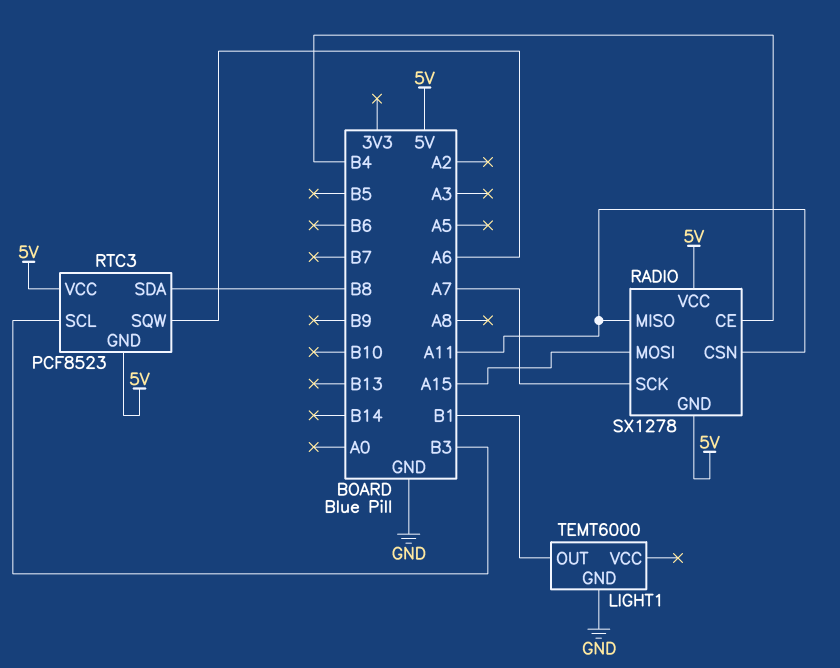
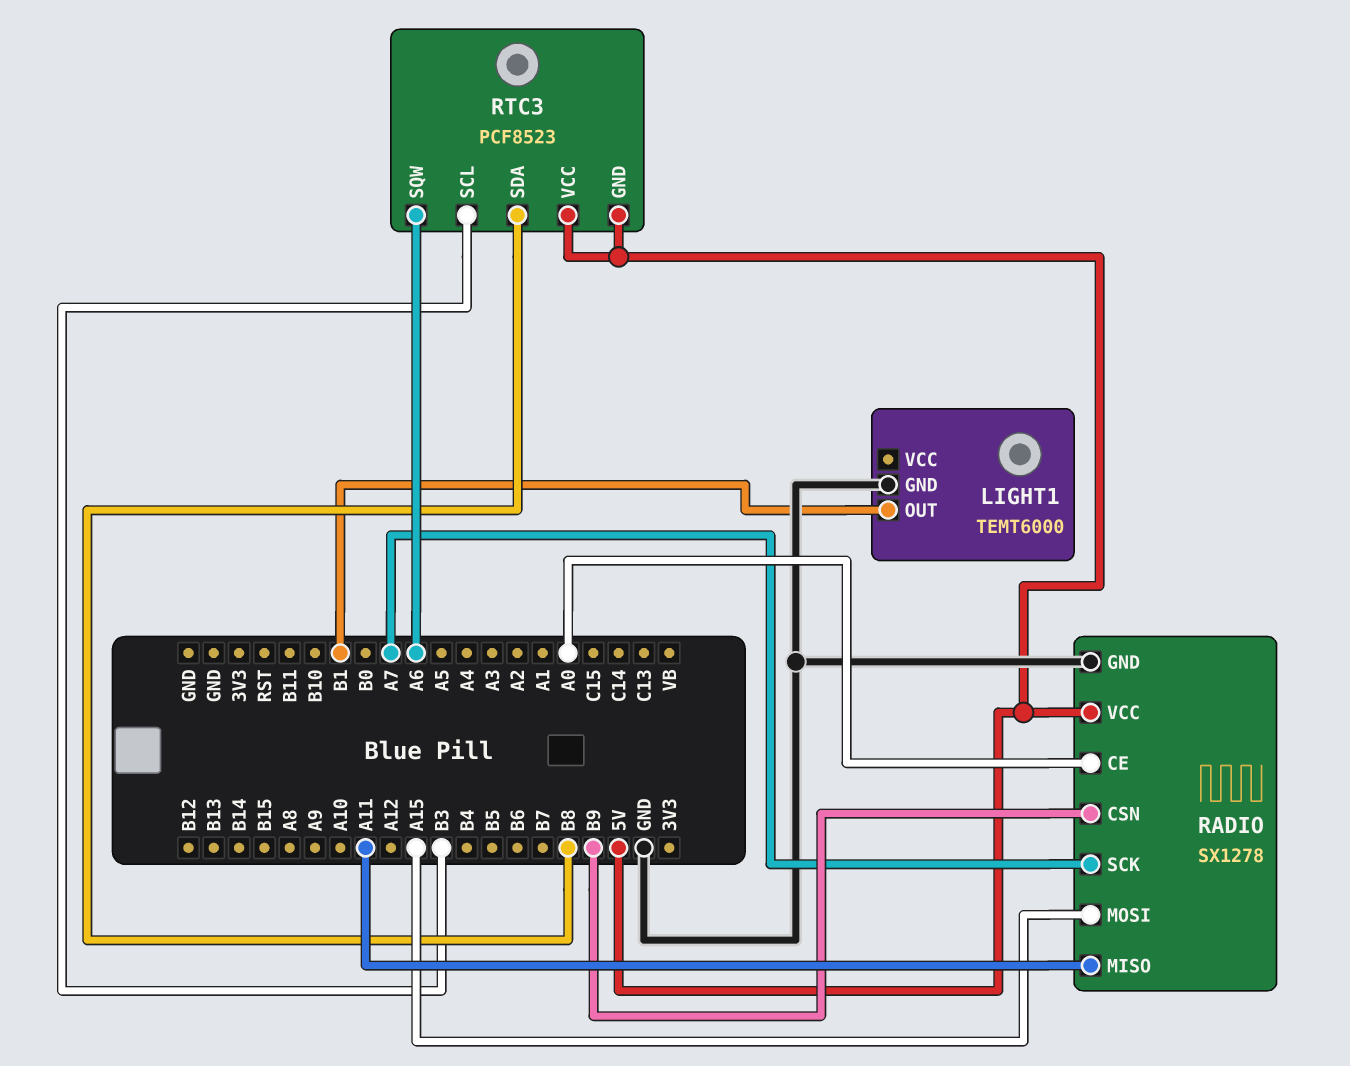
RADIO pin CE: B4 -> A0
RADIO pin CSN: A11 -> B9
RADIO pin GND: 5V -> GND

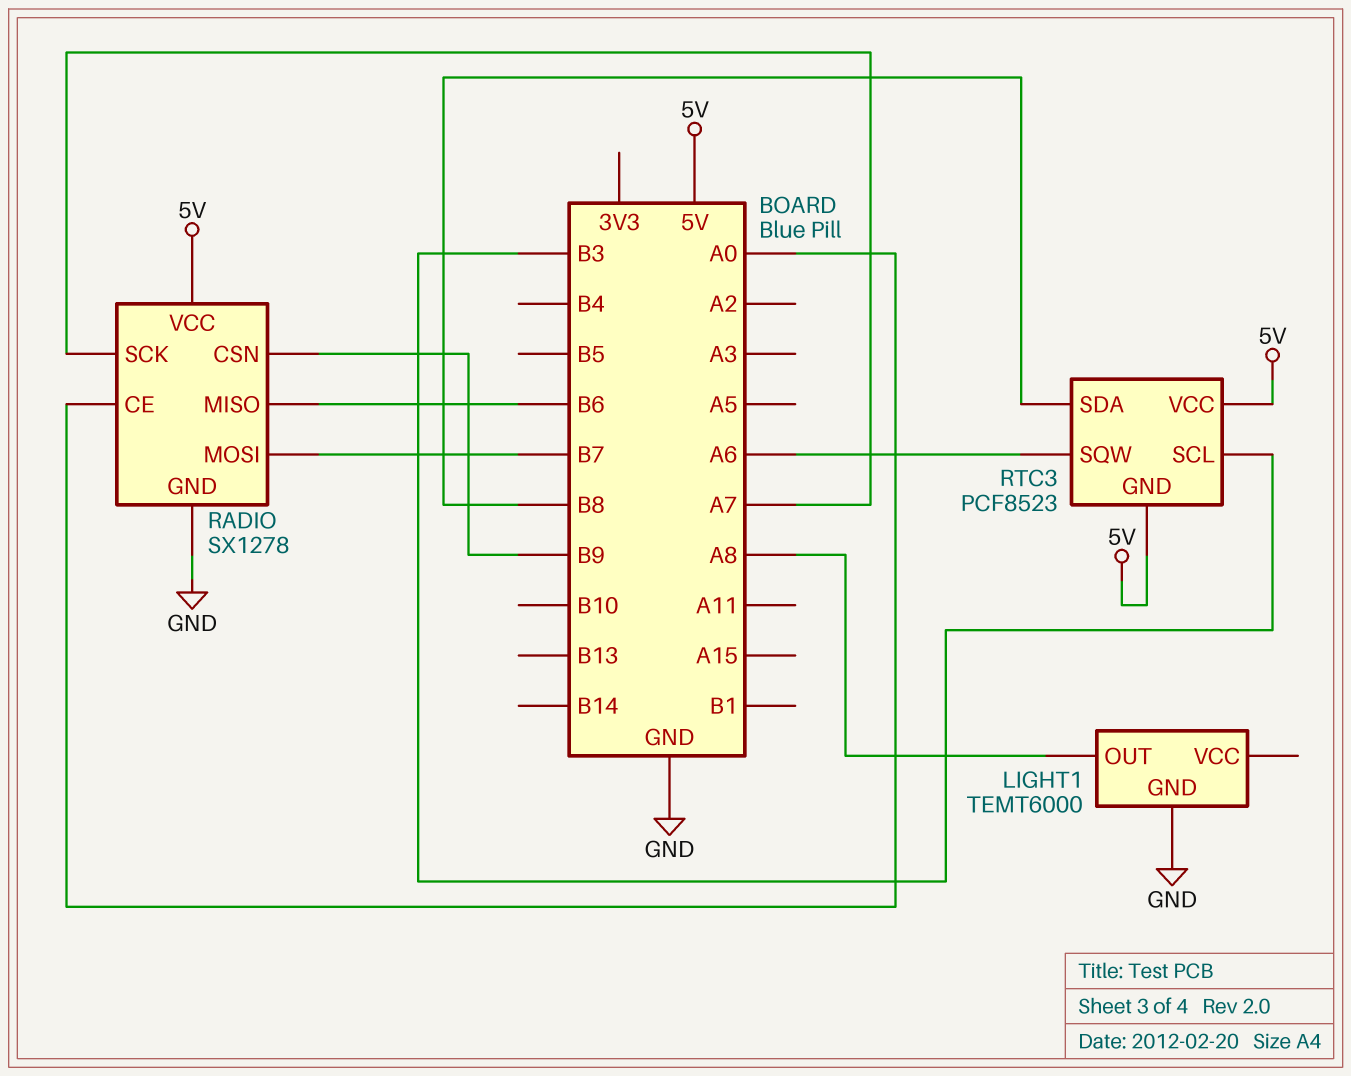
LIGHT1 pin OUT: B1 -> A8
RADIO pin MISO: A11 -> B6
RADIO pin MOSI: A15 -> B7

